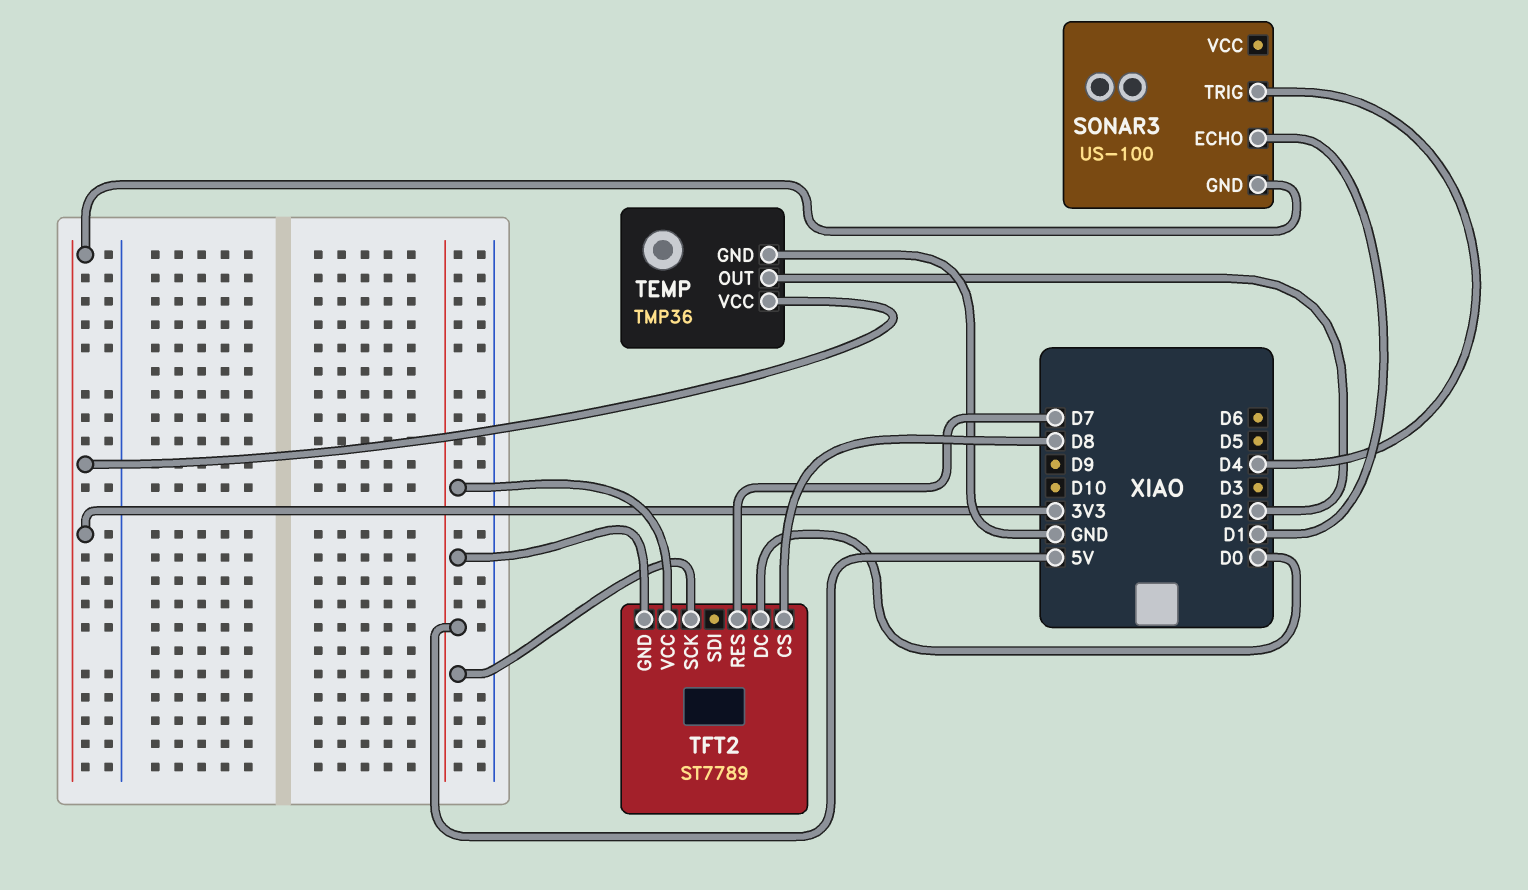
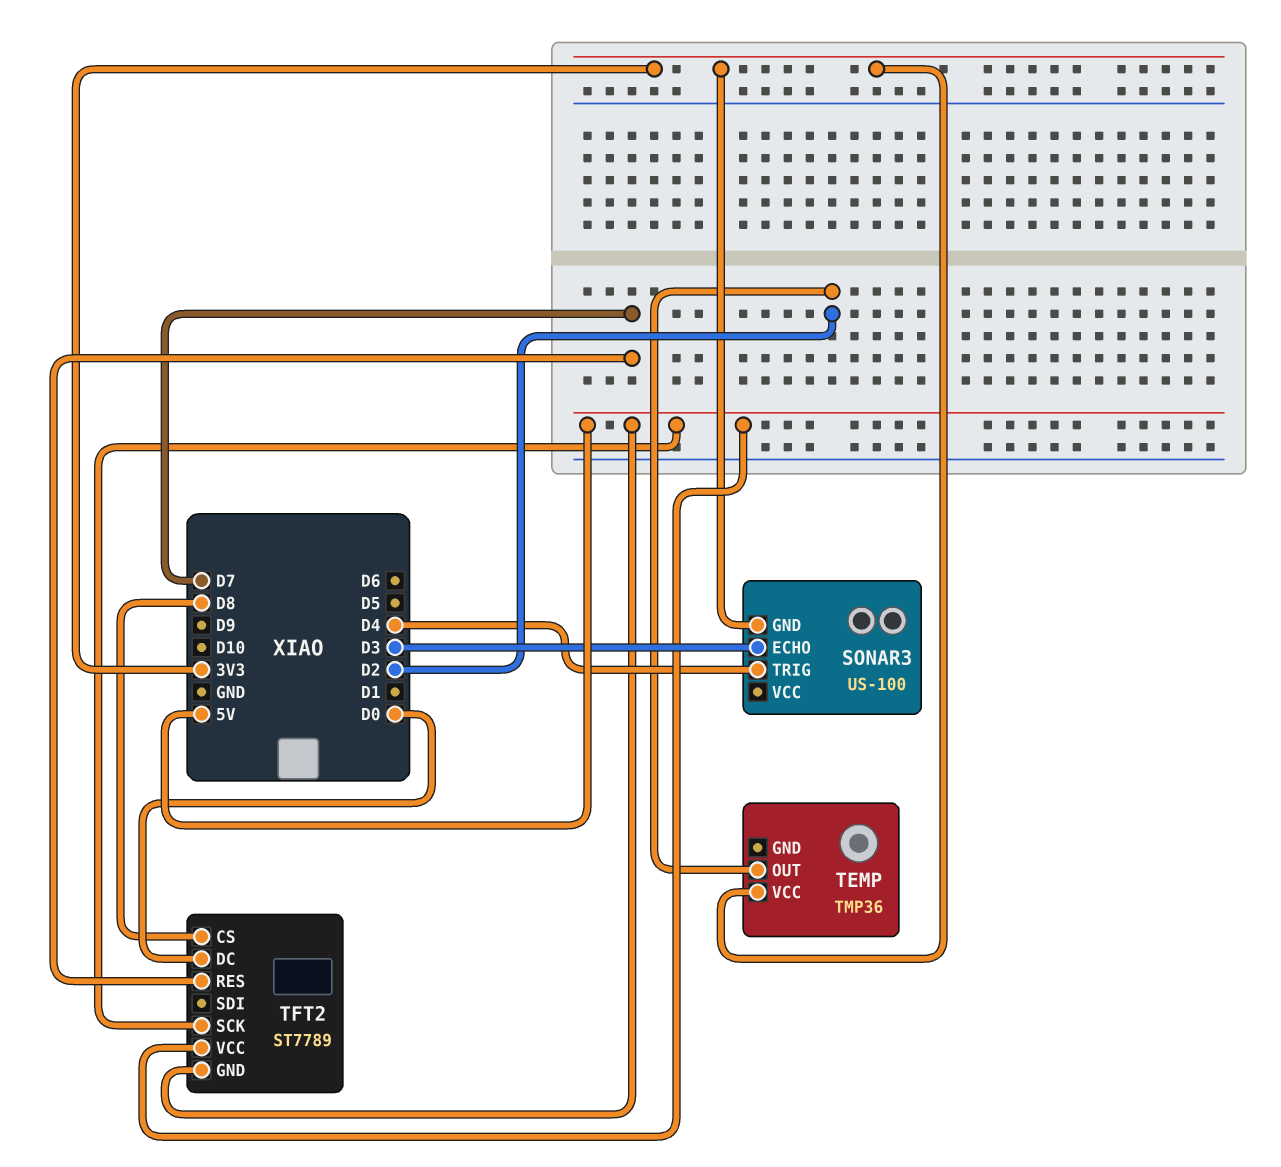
SONAR3 pin ECHO: D1 -> D3
TEMP pin GND: GND -> none

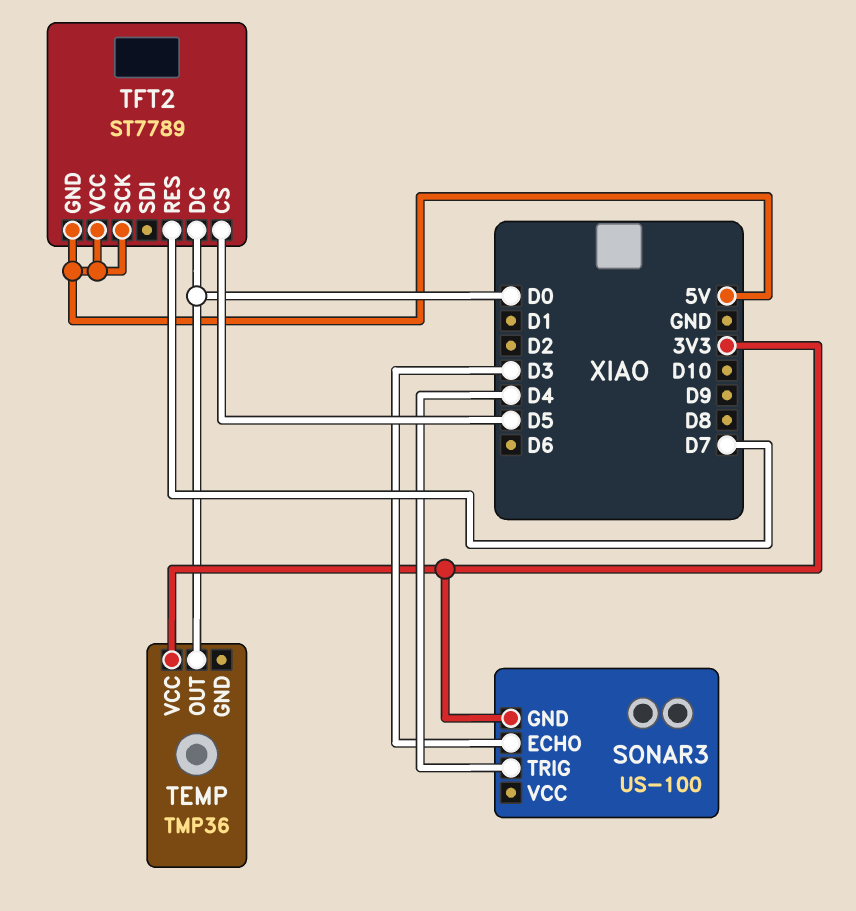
TEMP pin OUT: D2 -> D0
TFT2 pin CS: D8 -> D5

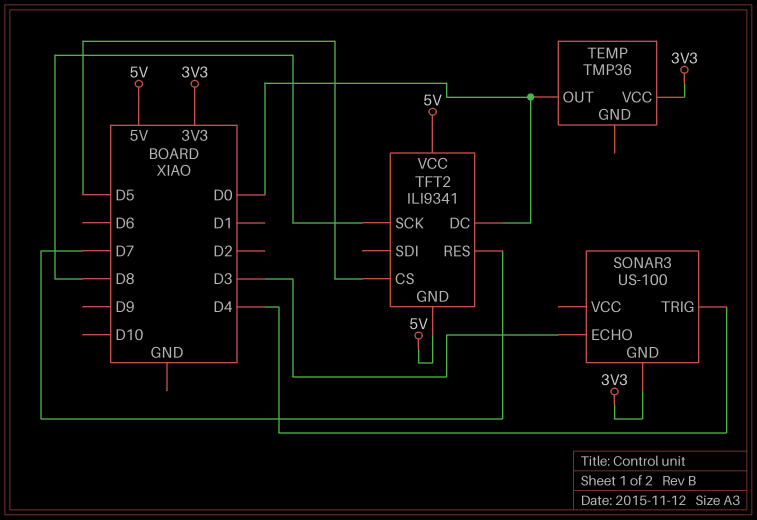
TFT2: ST7789 -> ILI9341
TFT2 pin SCK: 5V -> D8

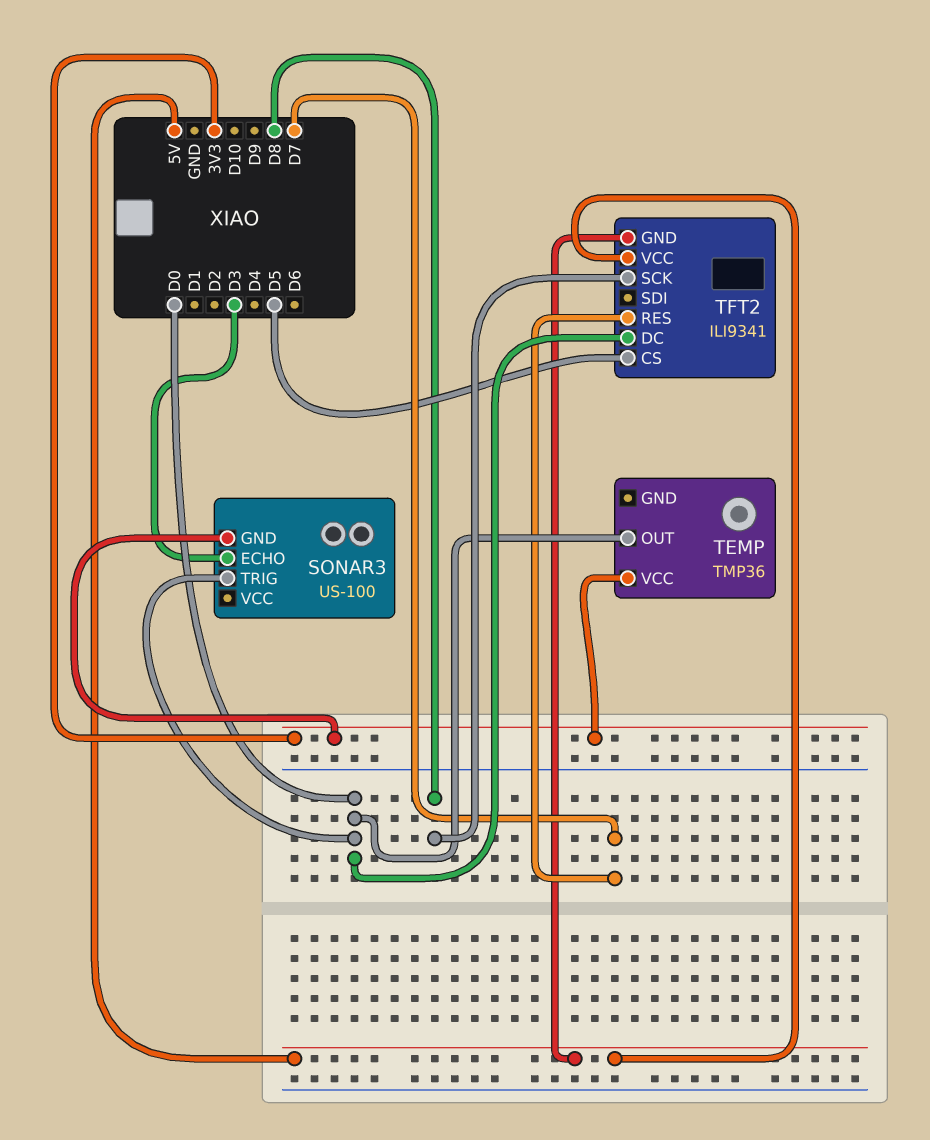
SONAR3 pin TRIG: D4 -> D0

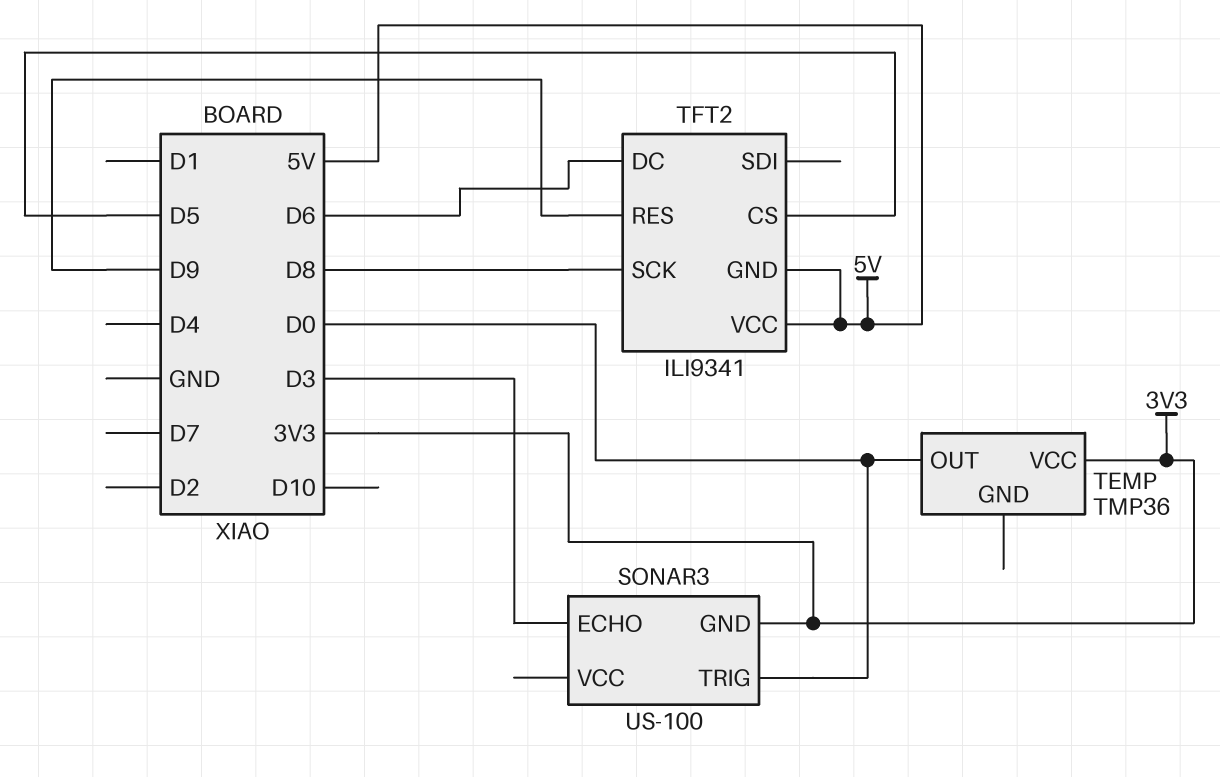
TFT2 pin DC: D0 -> D6
TFT2 pin RES: D7 -> D9

